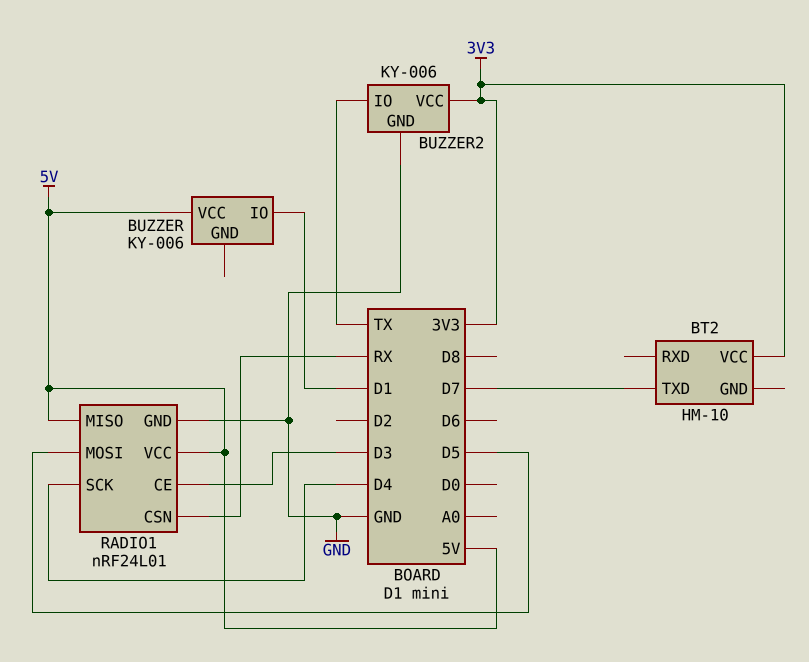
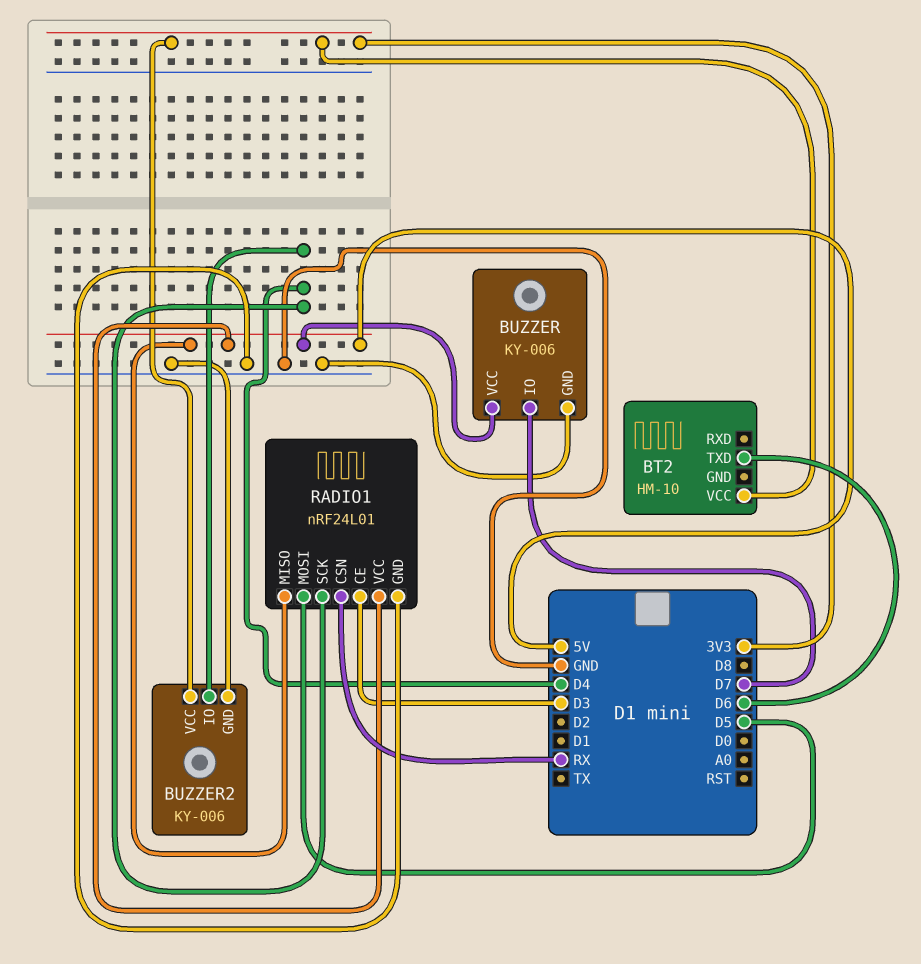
BT2 pin TXD: D7 -> D6
BUZZER pin GND: none -> GND
BUZZER pin IO: D1 -> D7
BUZZER2 pin IO: TX -> D4

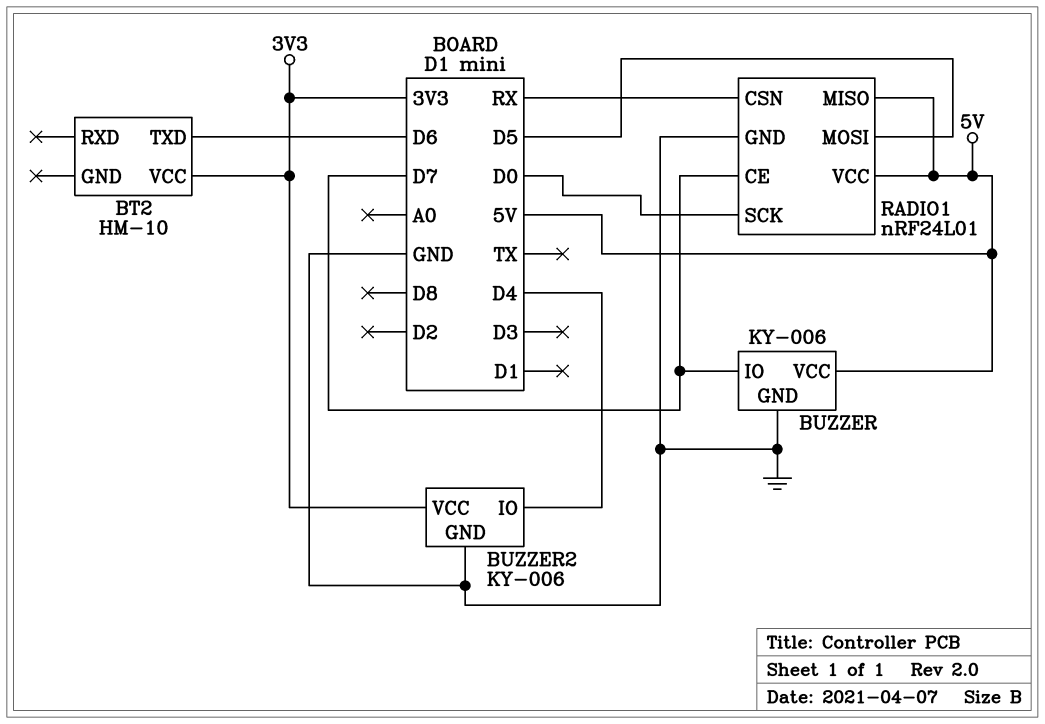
RADIO1 pin CE: D3 -> D7
RADIO1 pin SCK: D4 -> D0

